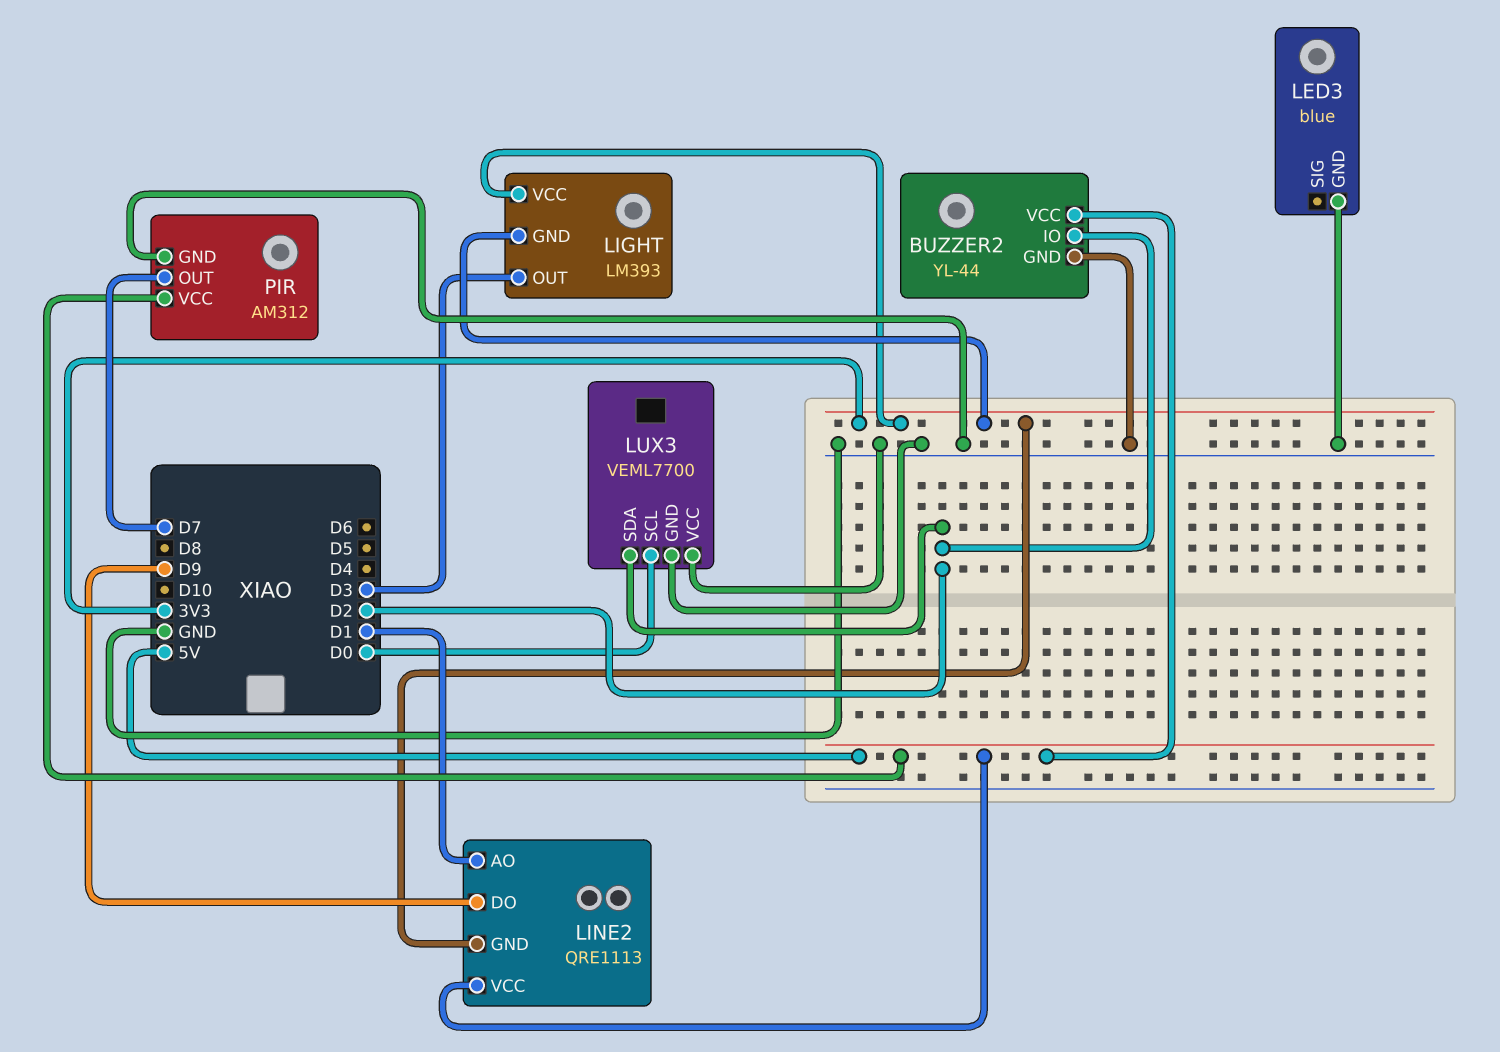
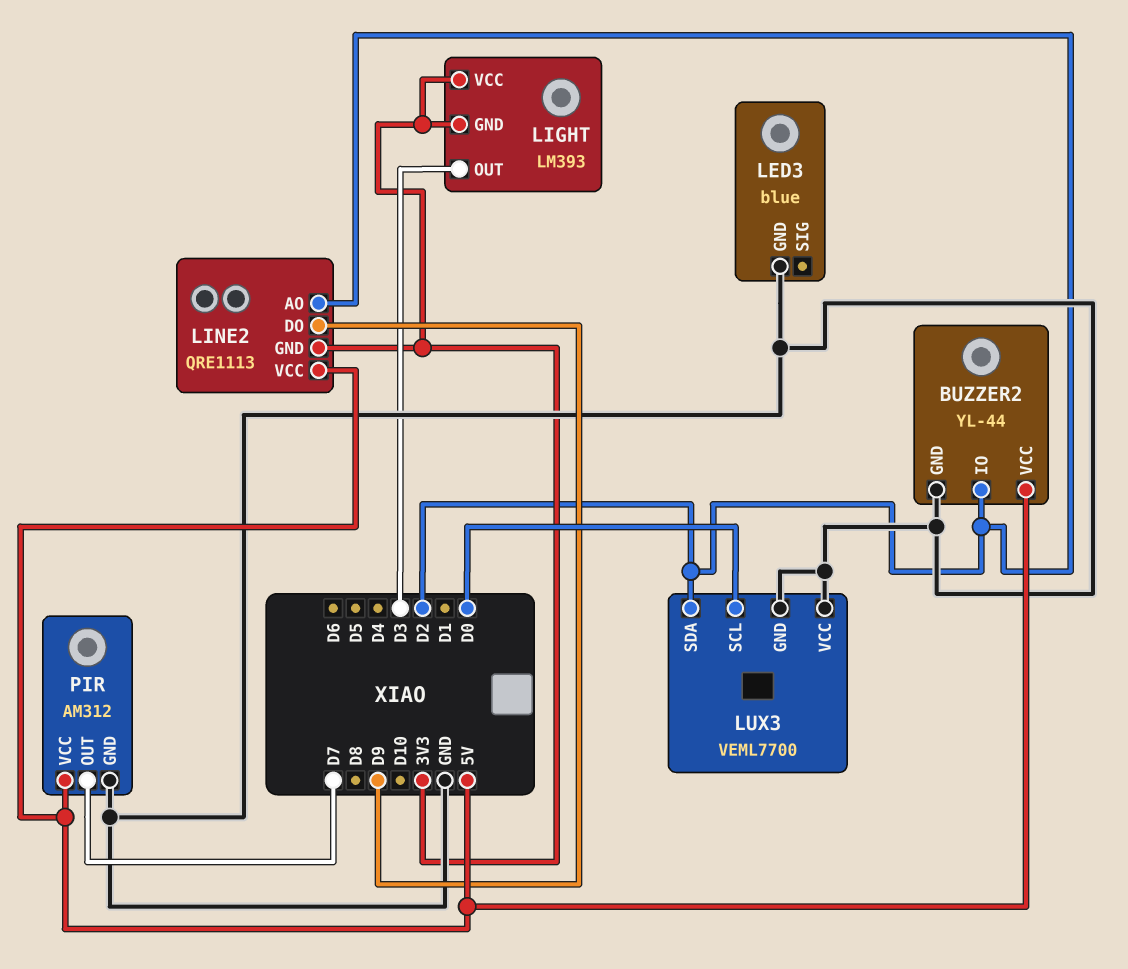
LINE2 pin AO: D1 -> D2

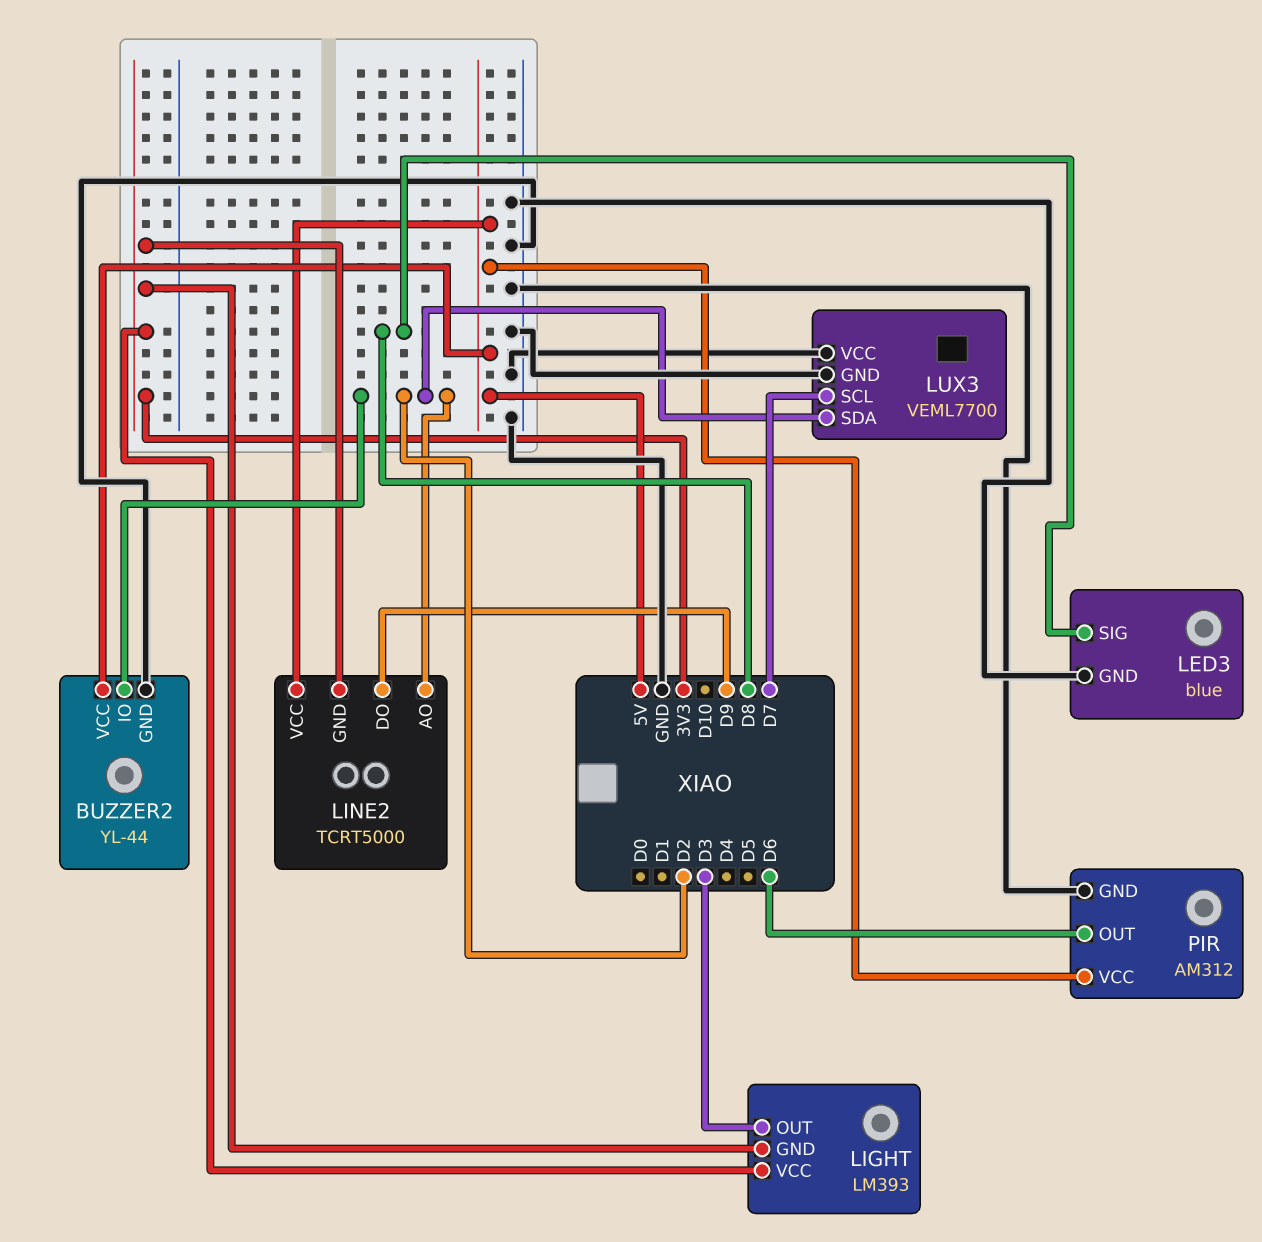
LED3 pin SIG: none -> D8
LINE2: QRE1113 -> TCRT5000
LUX3 pin SCL: D0 -> D7
PIR pin OUT: D7 -> D6

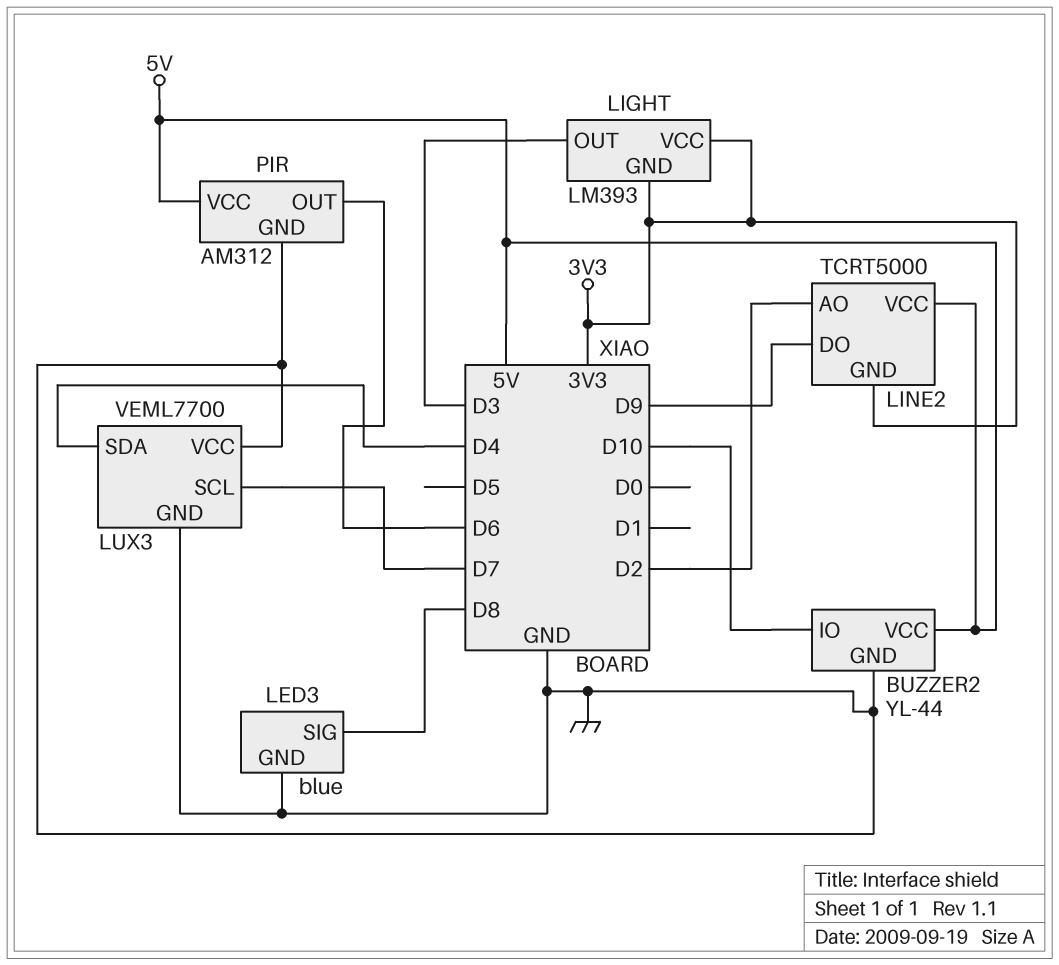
BUZZER2 pin IO: D2 -> D10
LUX3 pin SDA: D2 -> D4

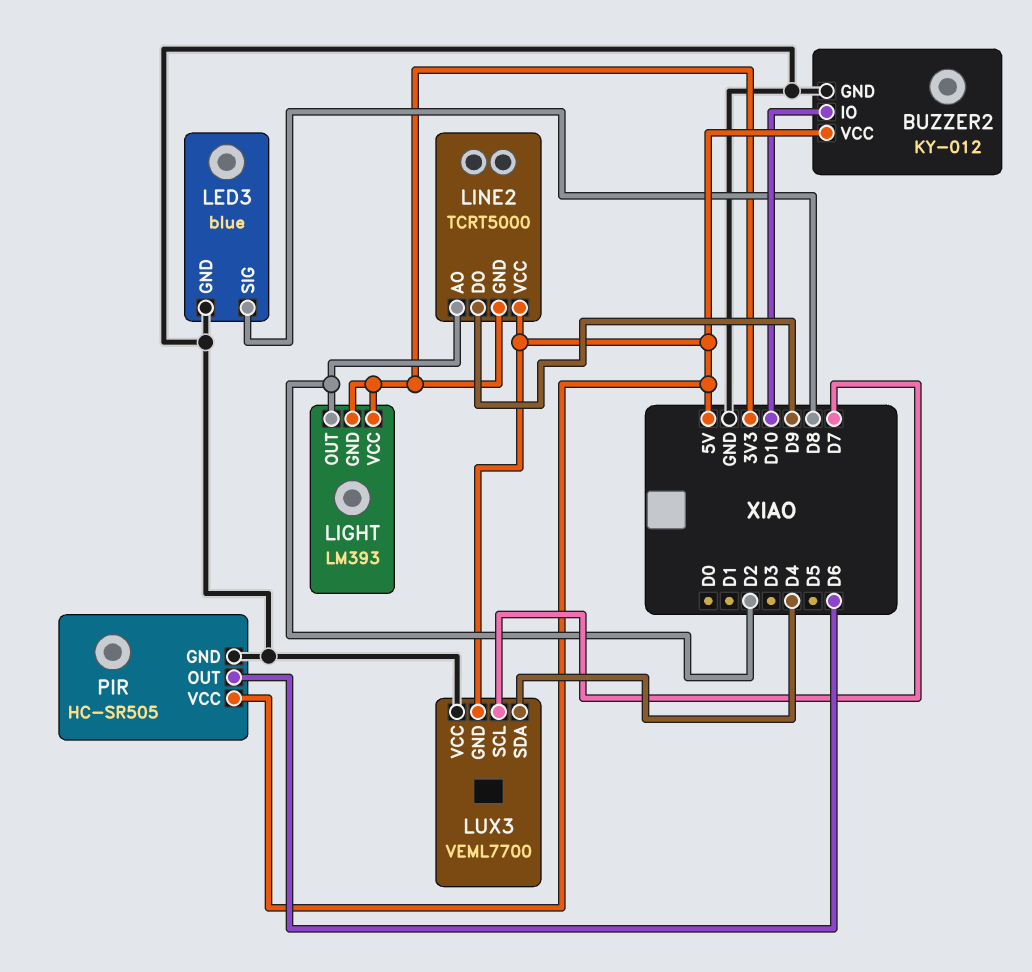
BUZZER2: YL-44 -> KY-012
LIGHT pin OUT: D3 -> D2
LUX3 pin GND: GND -> 5V
PIR: AM312 -> HC-SR505

